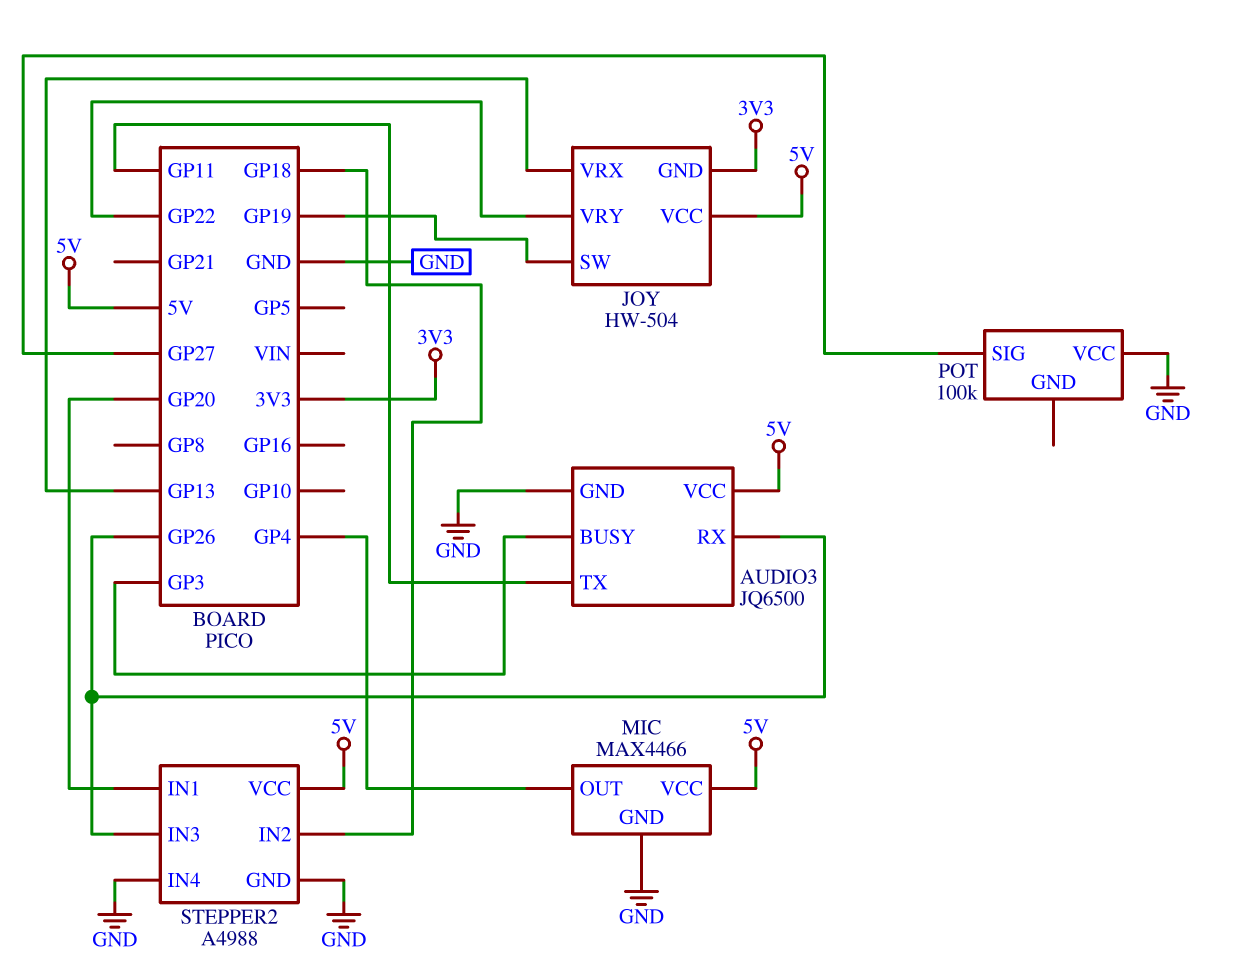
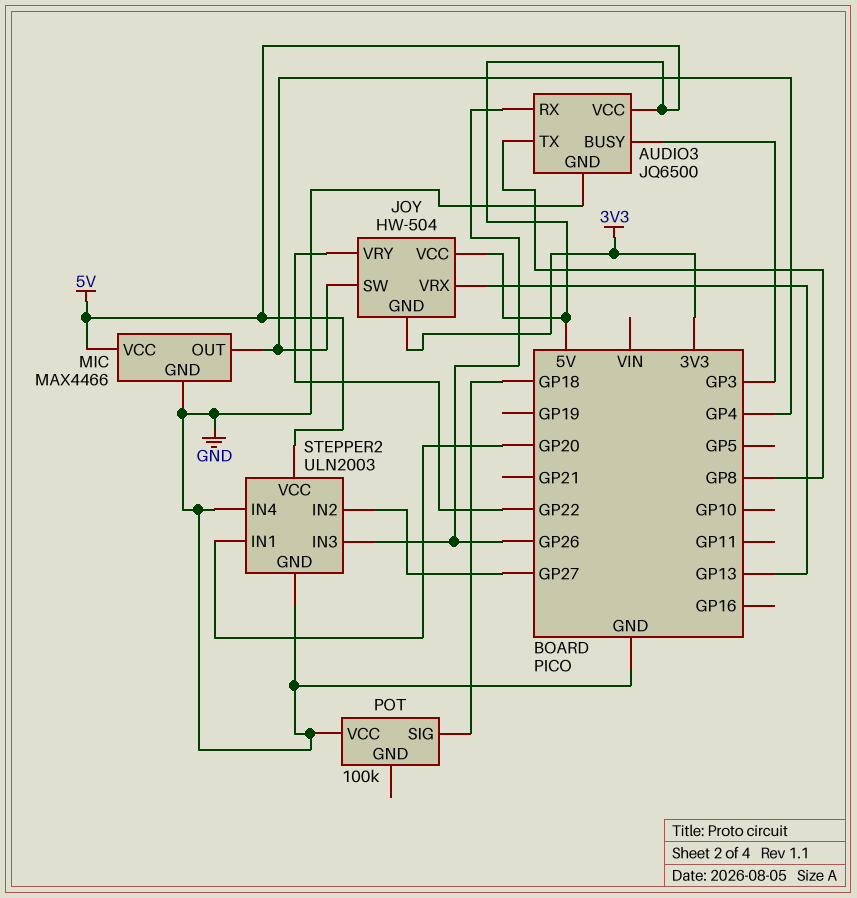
AUDIO3 pin TX: GP11 -> GP8
JOY pin SW: GP19 -> GP4
POT pin SIG: GP27 -> GP18
STEPPER2: A4988 -> ULN2003
STEPPER2 pin IN2: GP18 -> GP27

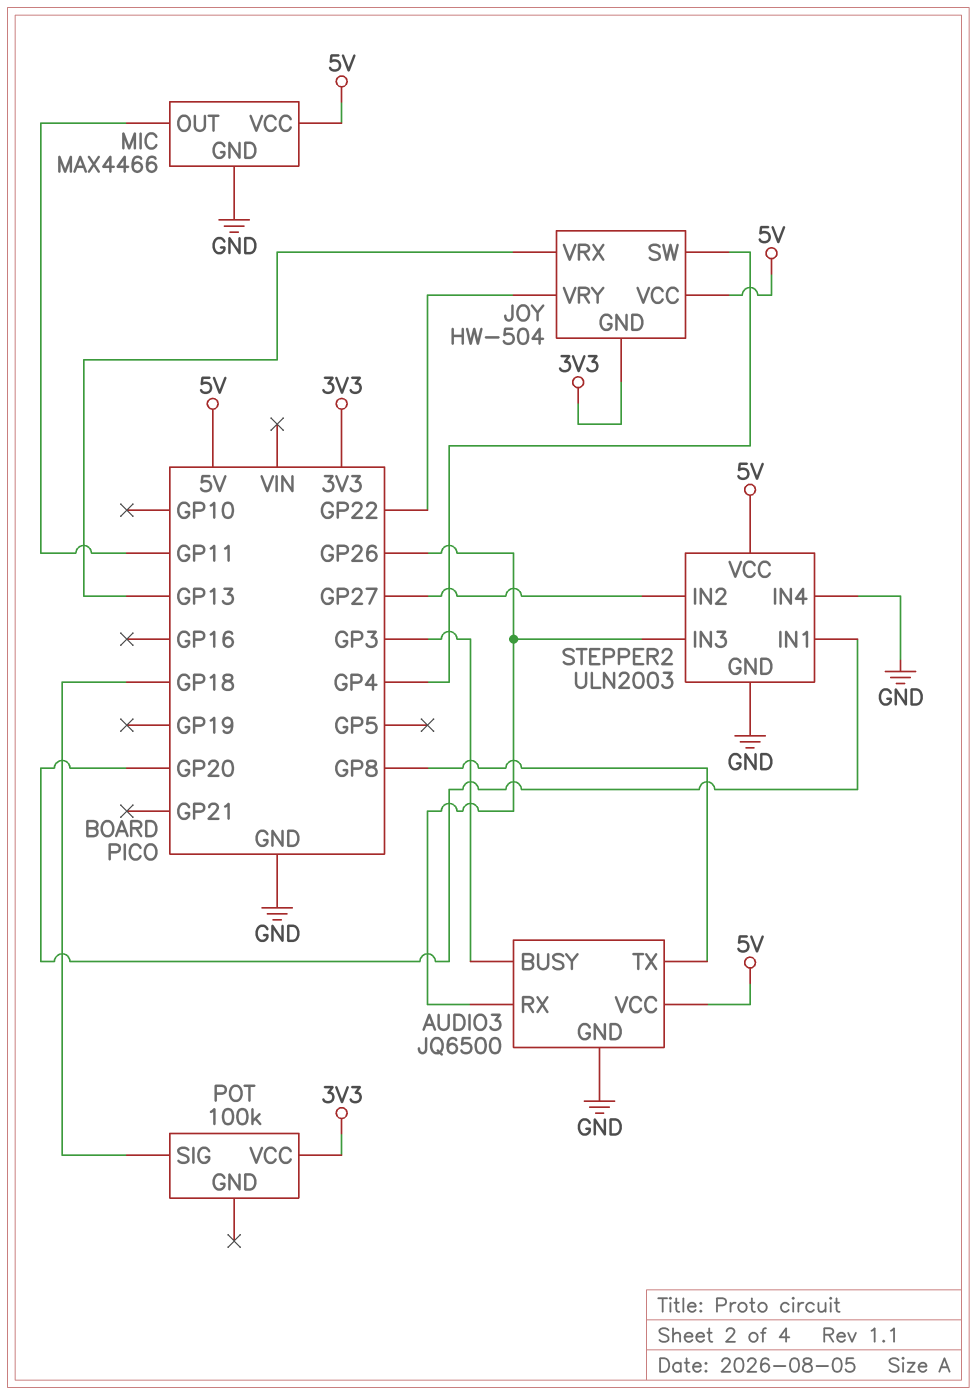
MIC pin OUT: GP4 -> GP11
POT pin VCC: GND -> 3V3

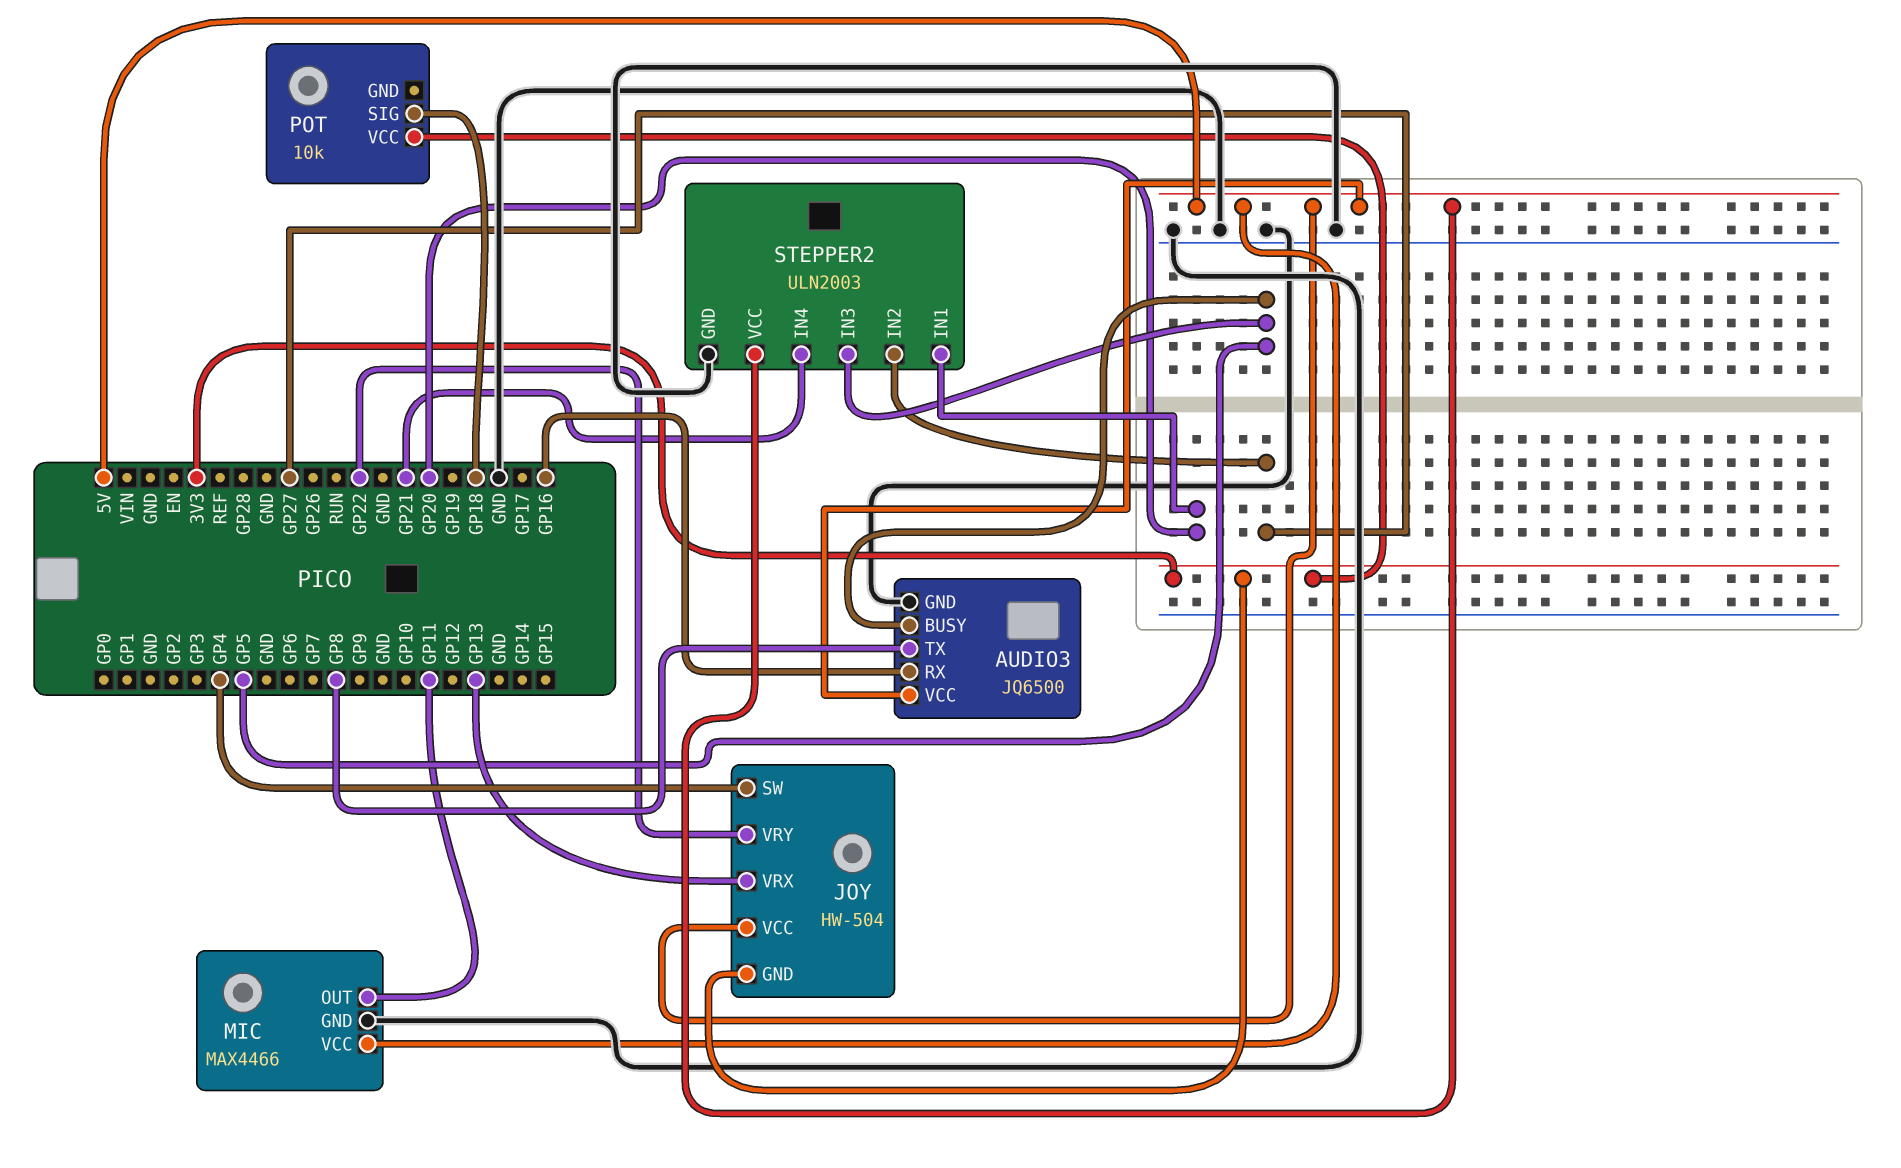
AUDIO3 pin BUSY: GP3 -> GP5
AUDIO3 pin RX: GP26 -> GP16
POT: 100k -> 10k
STEPPER2 pin IN3: GP26 -> GP5
STEPPER2 pin IN4: GND -> GP21

